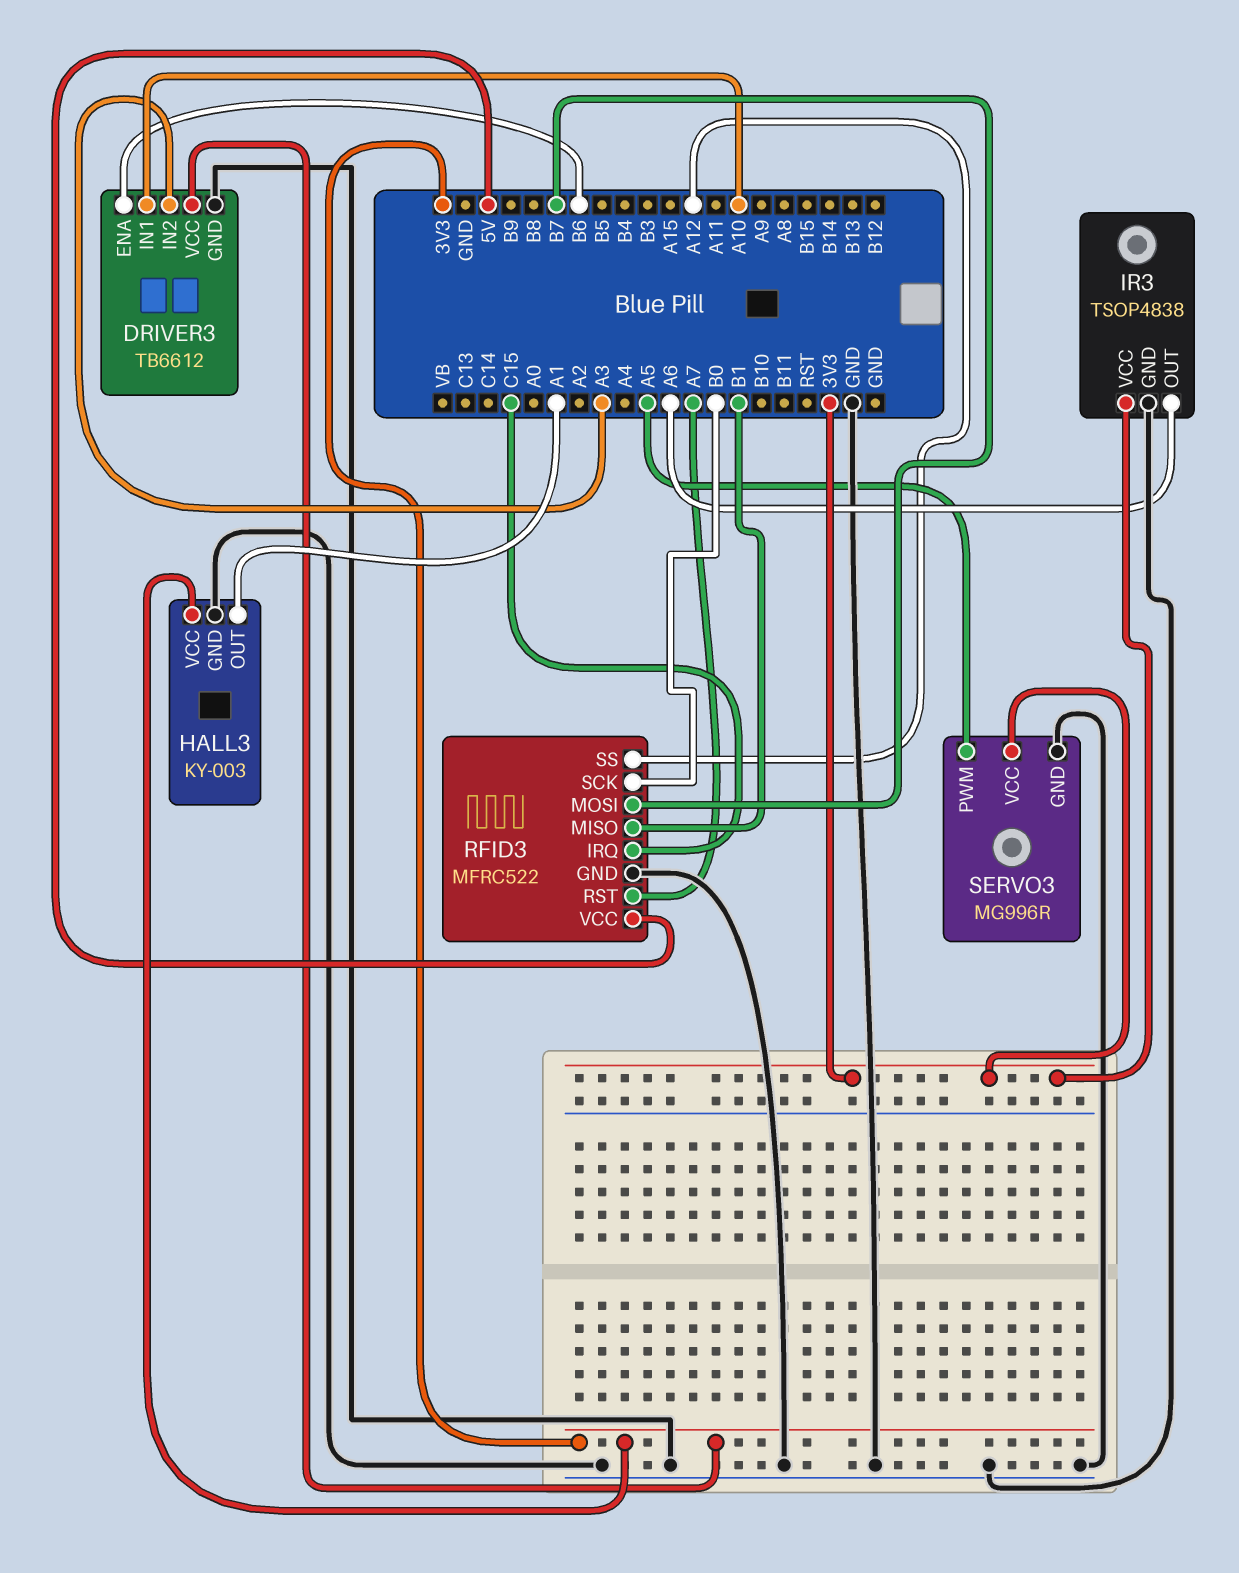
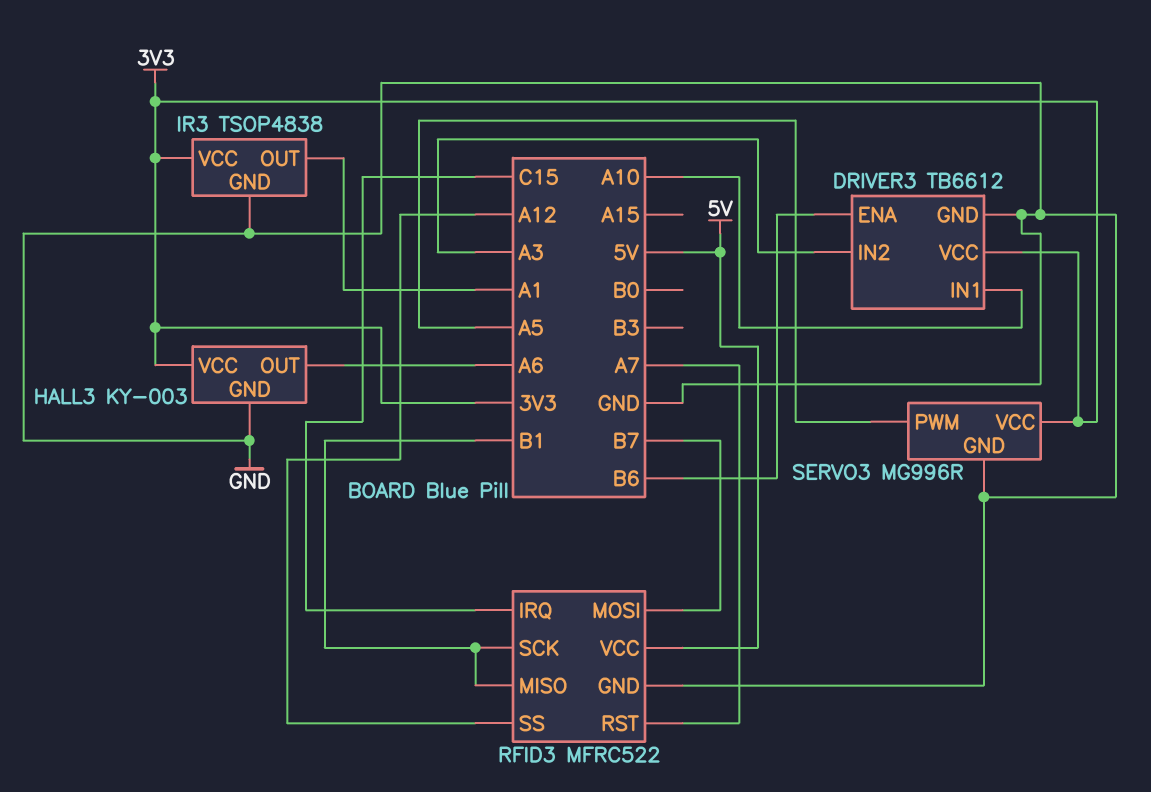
HALL3 pin OUT: A1 -> A6
IR3 pin OUT: A6 -> A1
RFID3 pin SCK: B0 -> B1

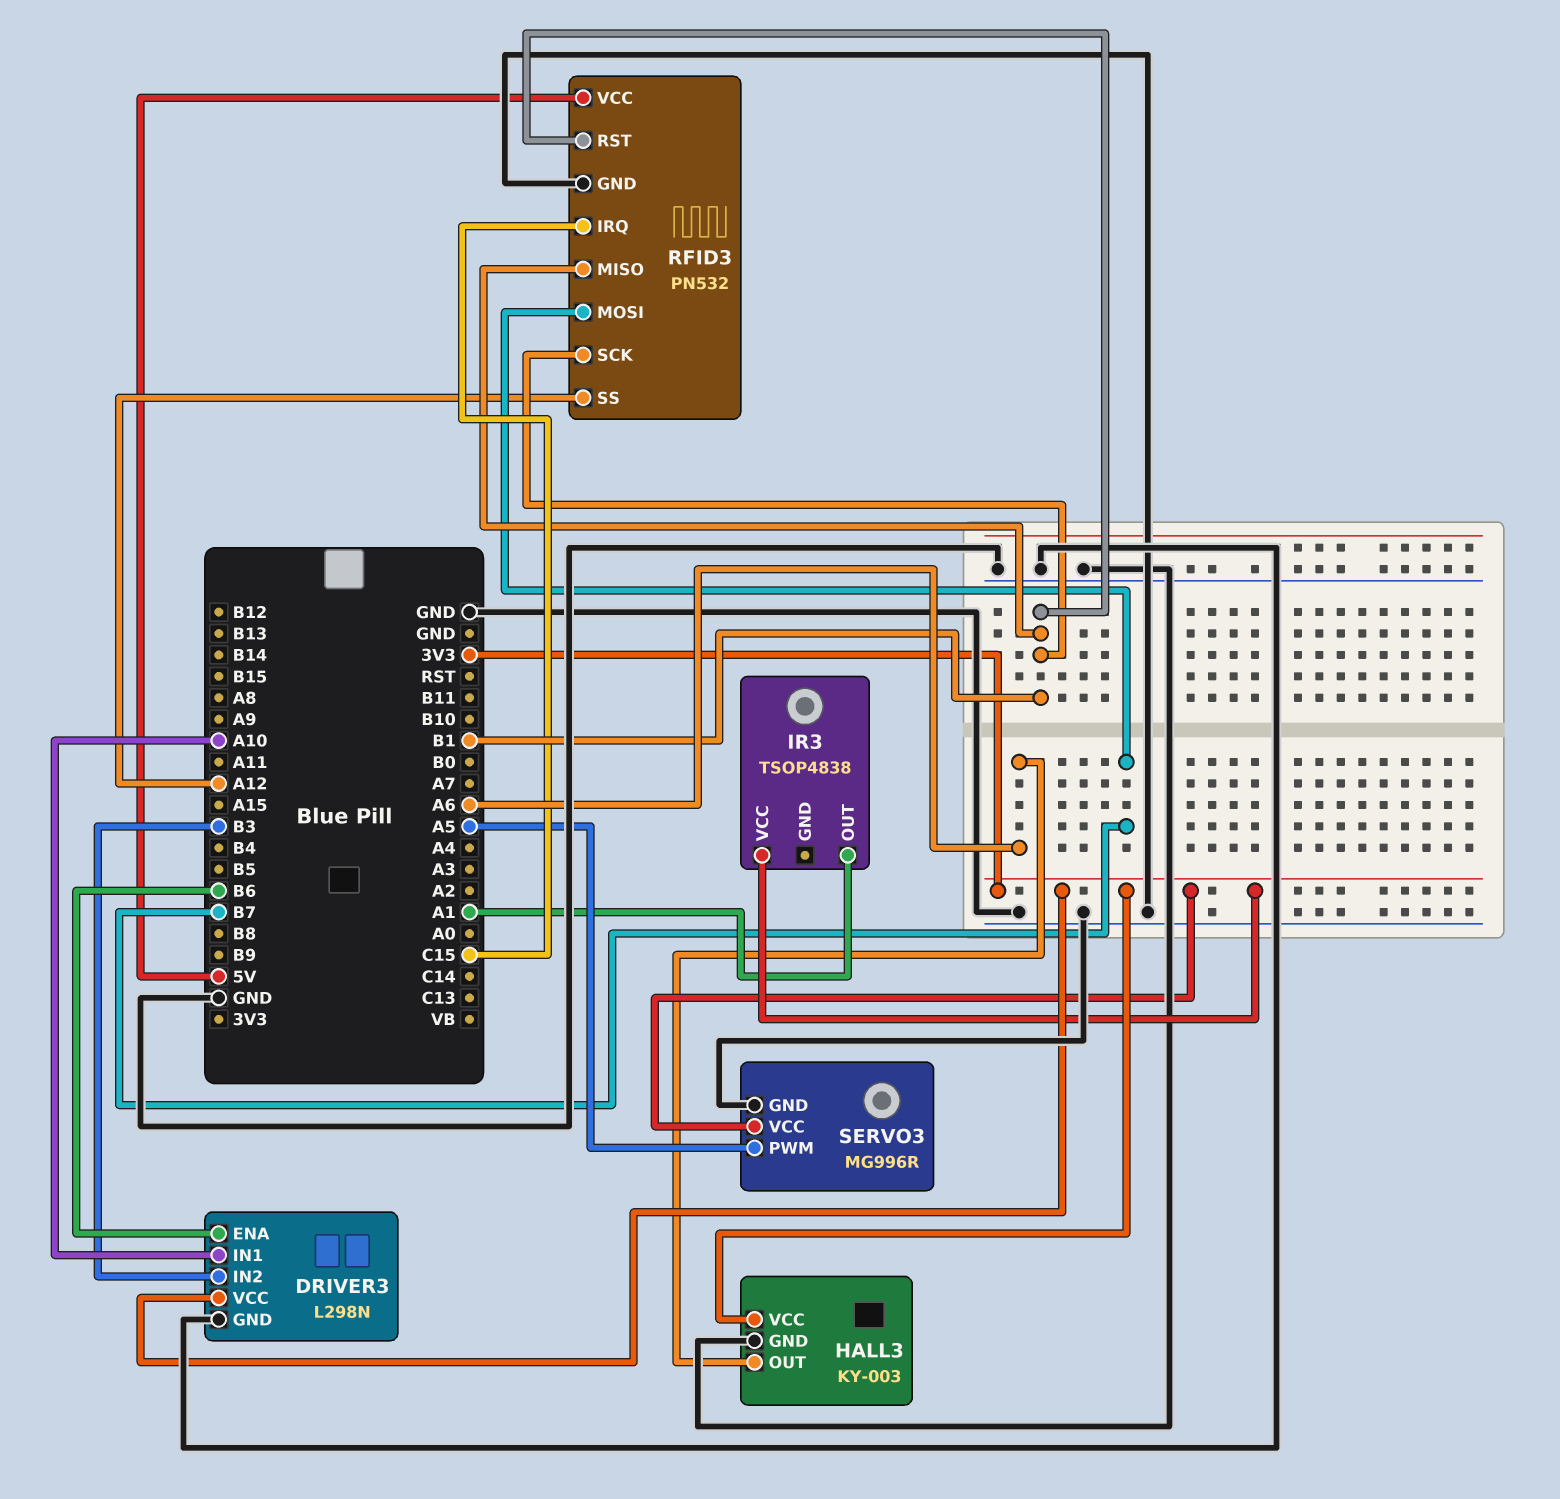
DRIVER3: TB6612 -> L298N
DRIVER3 pin IN2: A3 -> B3
IR3 pin GND: GND -> none
RFID3: MFRC522 -> PN532
RFID3 pin RST: A7 -> B1

